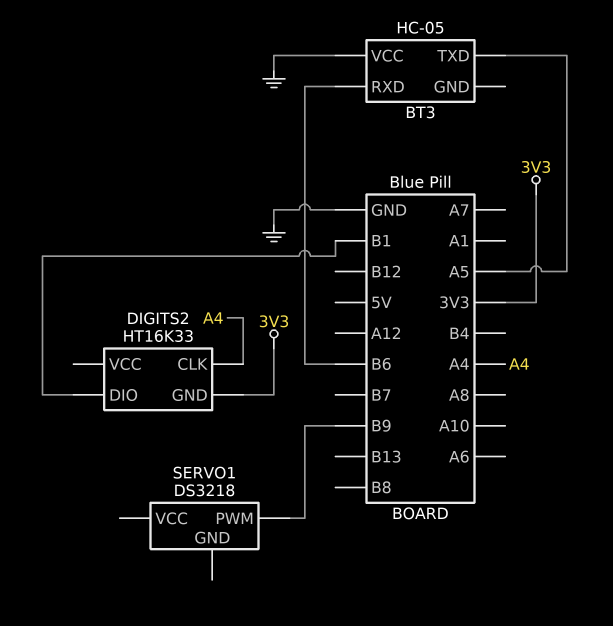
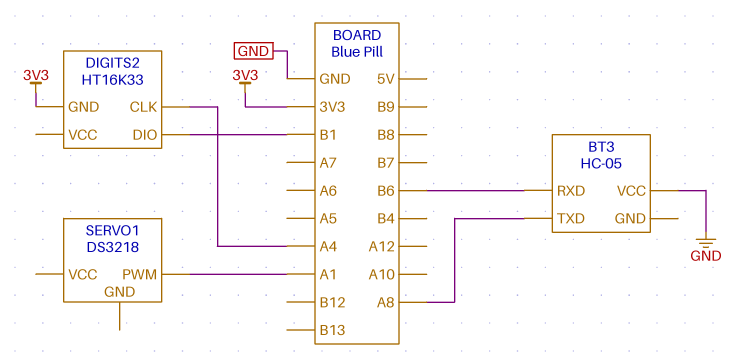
BT3 pin TXD: A5 -> A8
SERVO1 pin PWM: B9 -> A1

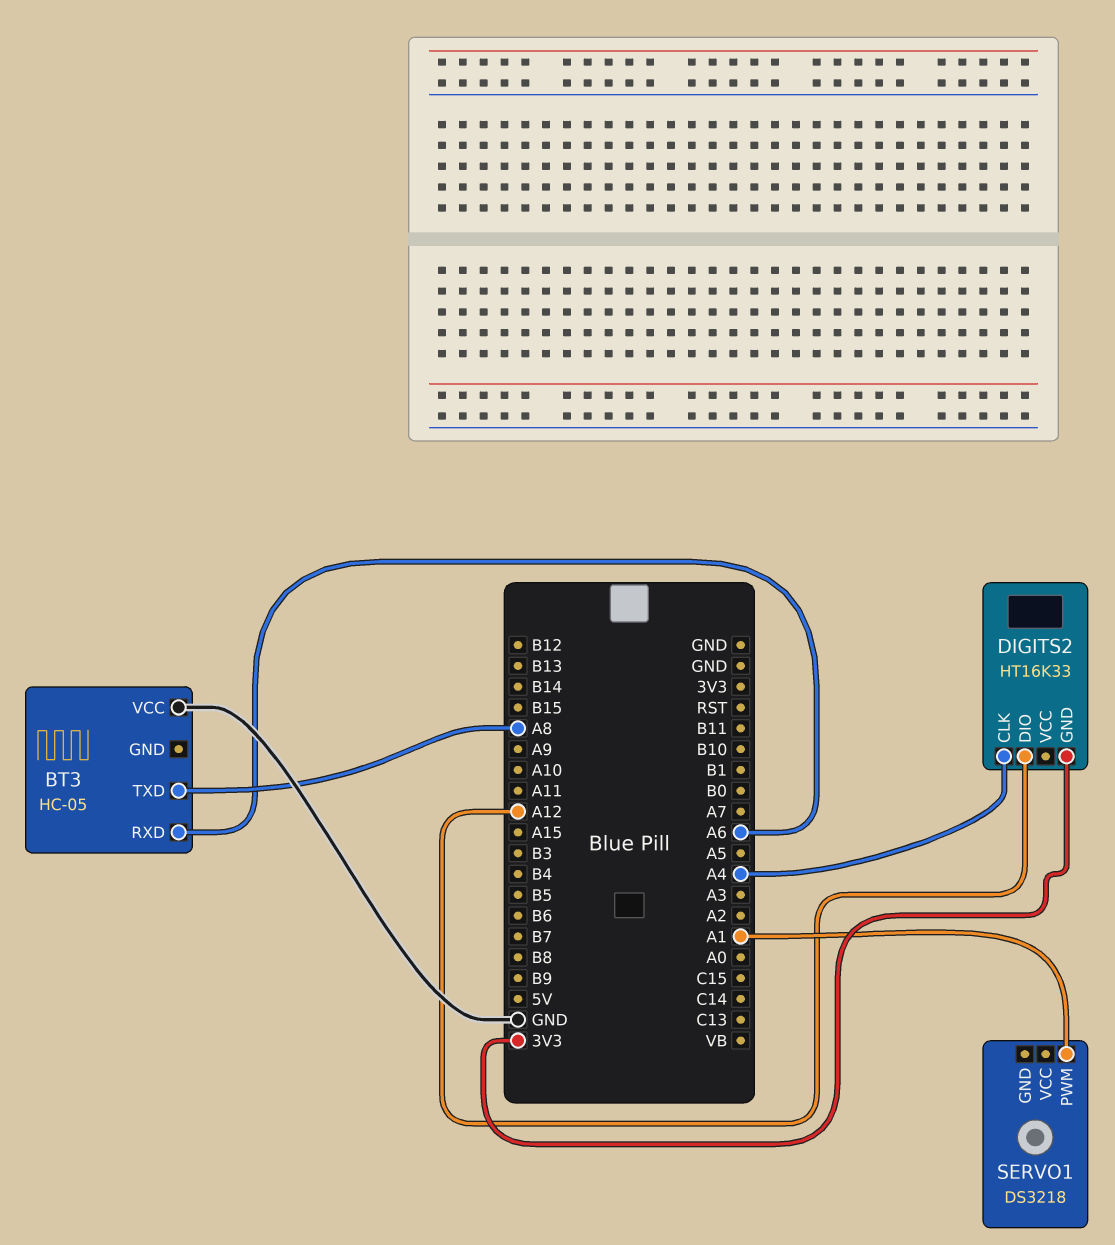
BT3 pin RXD: B6 -> A6
DIGITS2 pin DIO: B1 -> A12

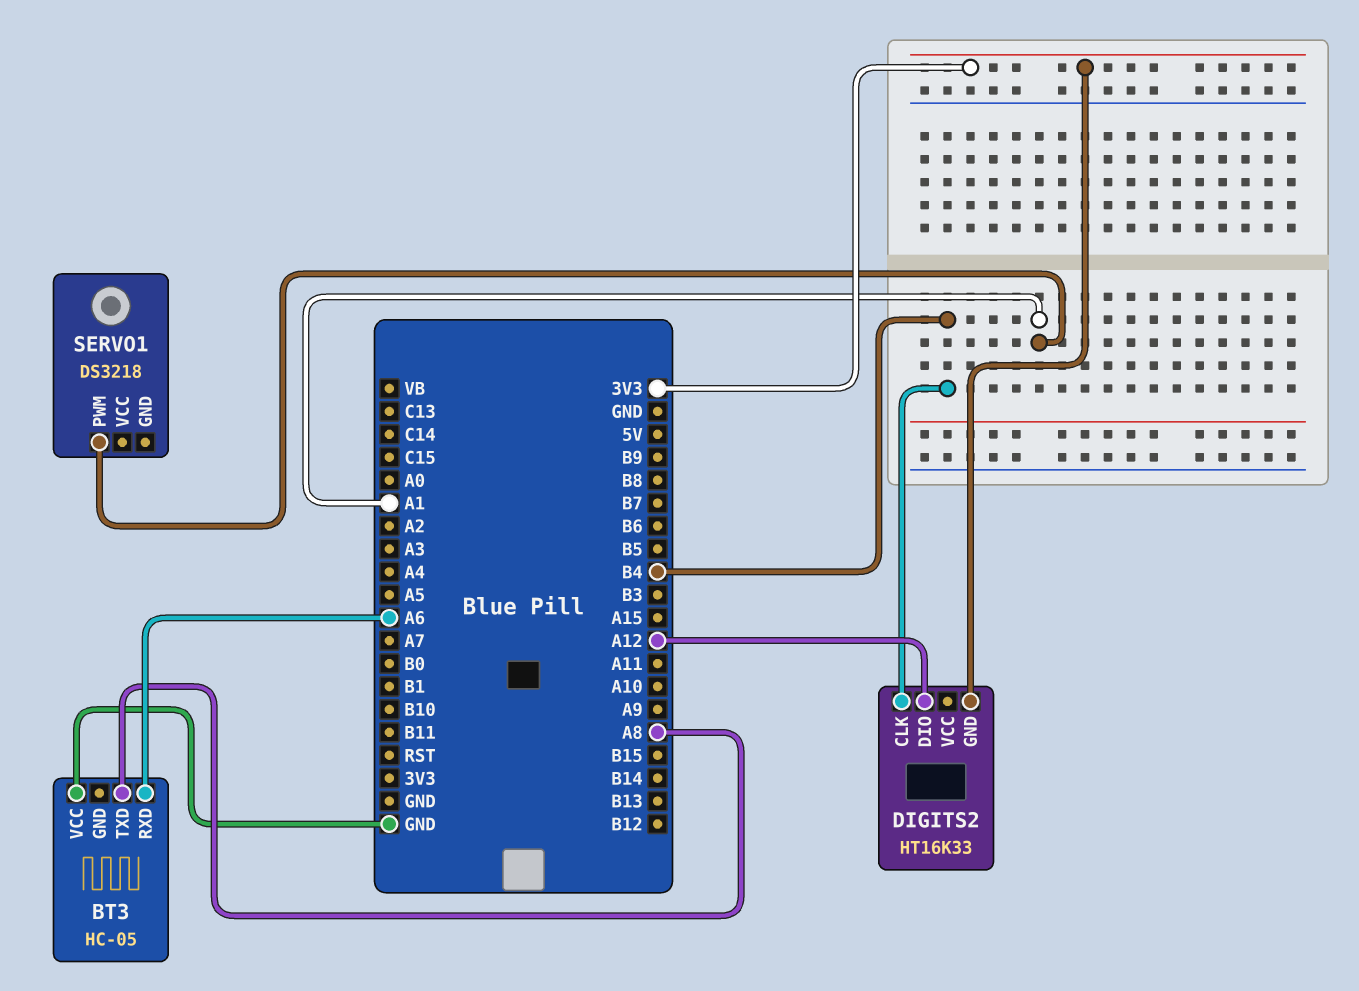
DIGITS2 pin CLK: A4 -> B4

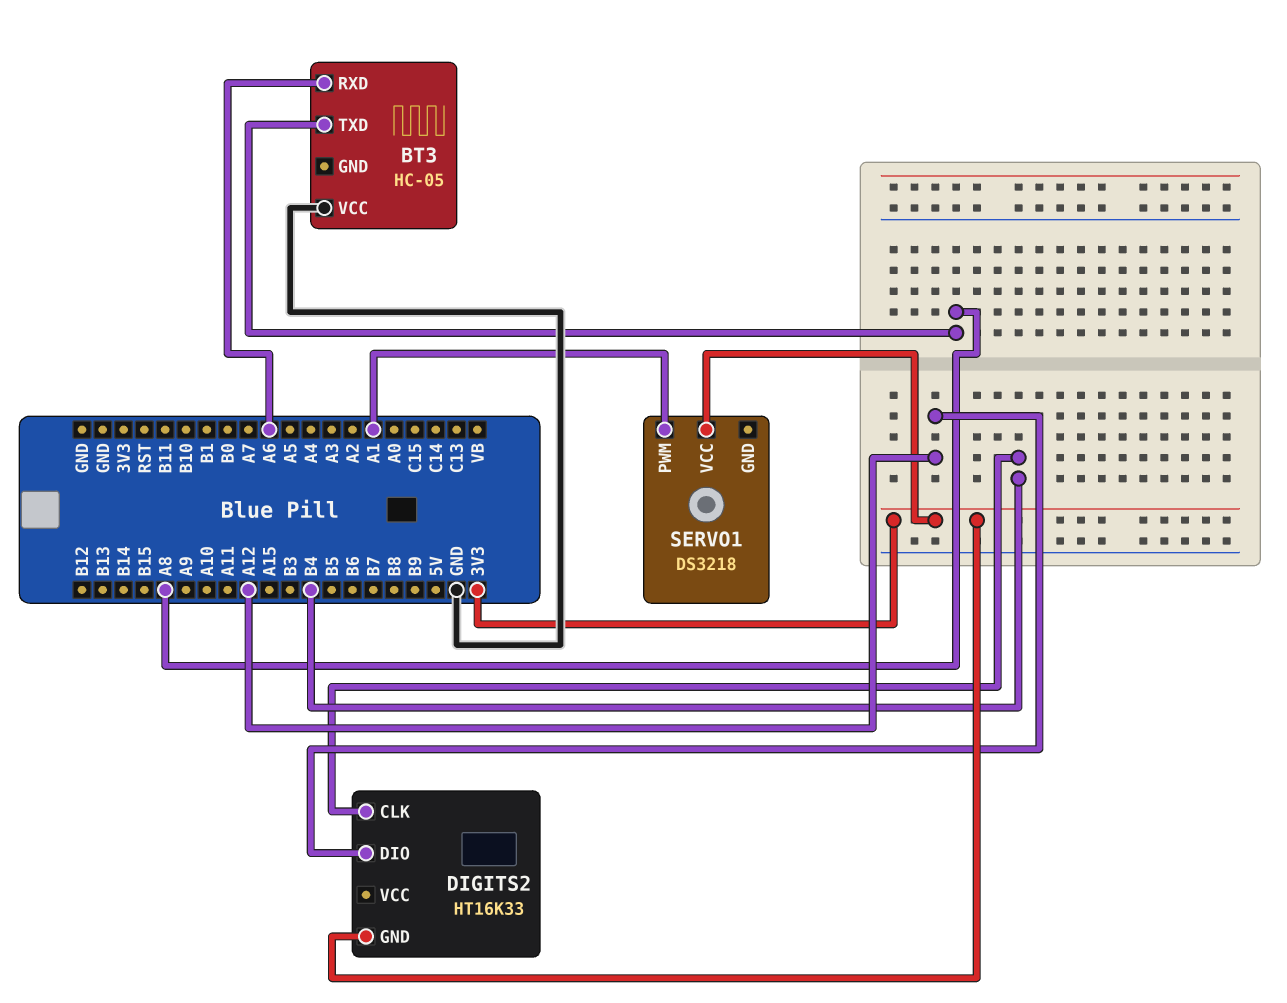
SERVO1 pin VCC: none -> 3V3

